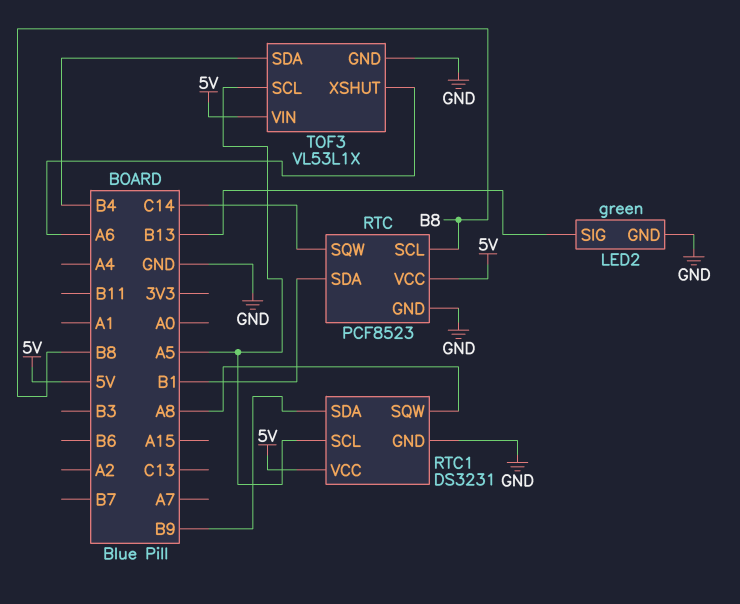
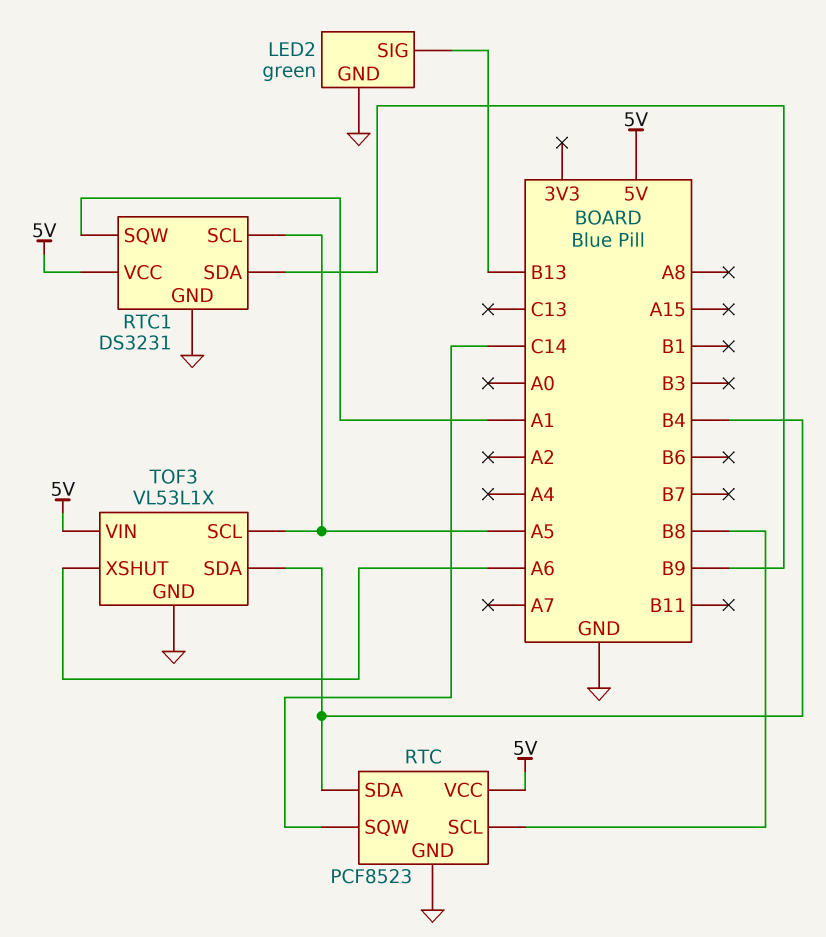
RTC pin SDA: B1 -> B4
RTC1 pin SQW: A8 -> A1

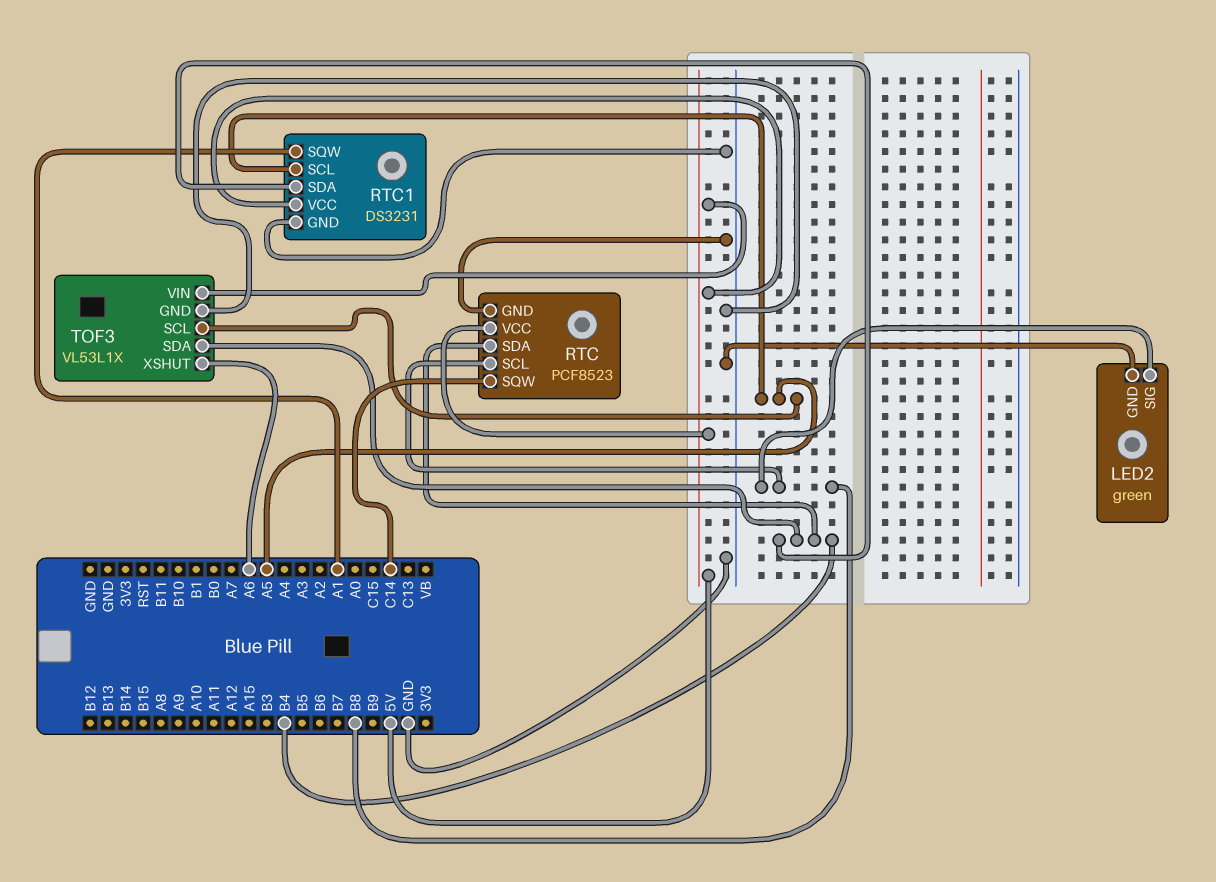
LED2 pin SIG: B13 -> B8
RTC1 pin SDA: B9 -> B4

